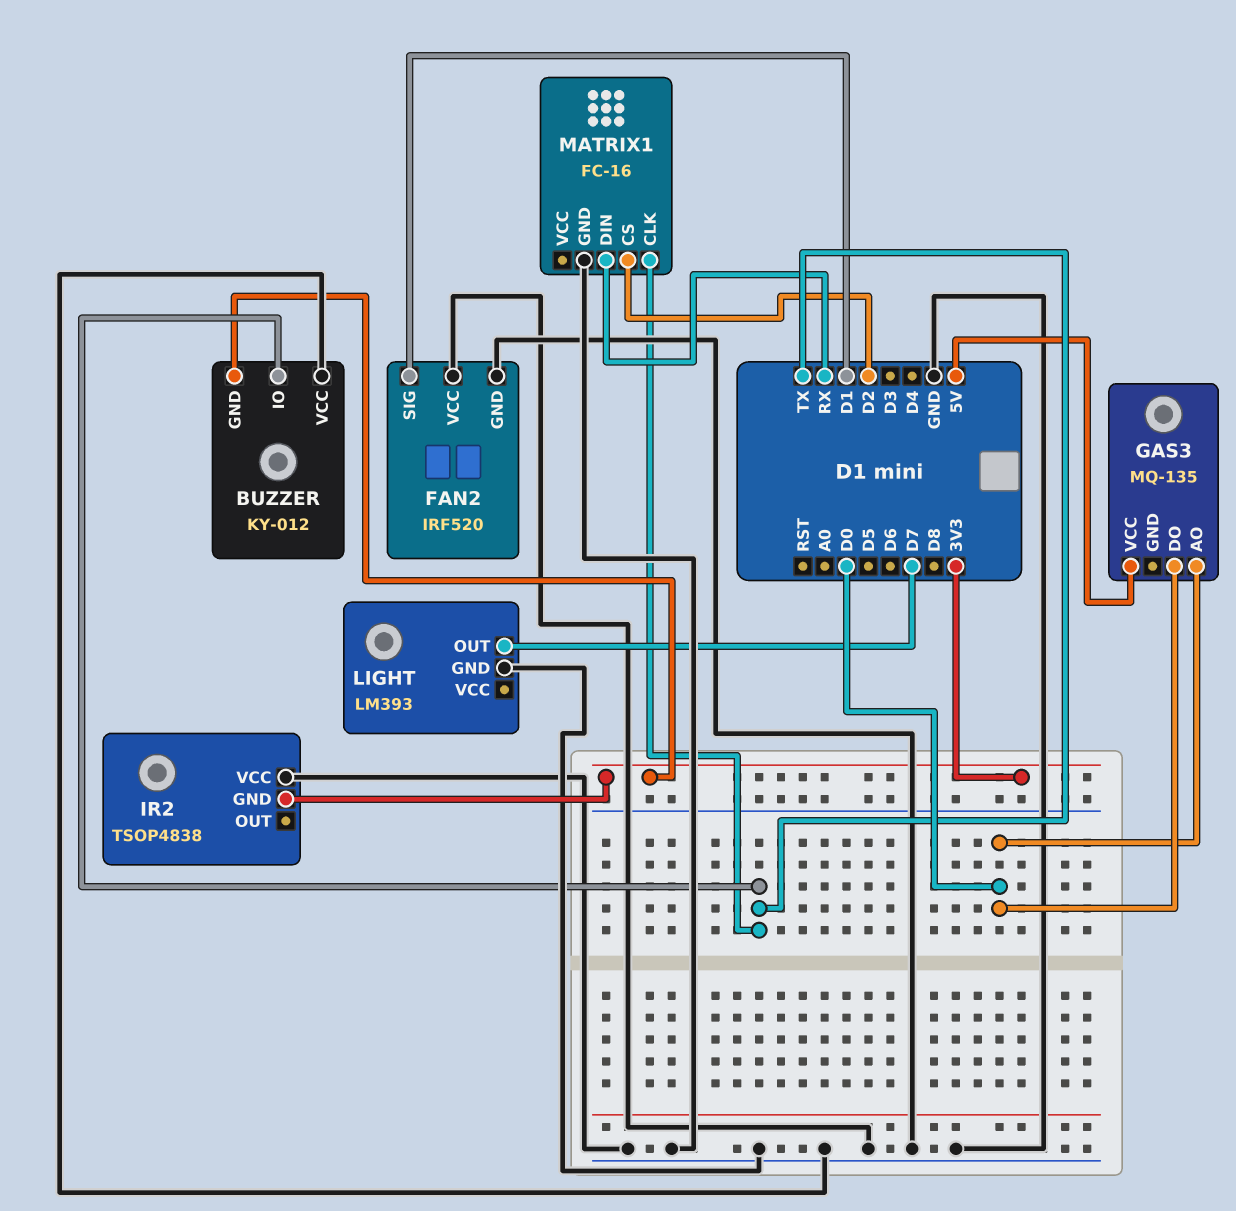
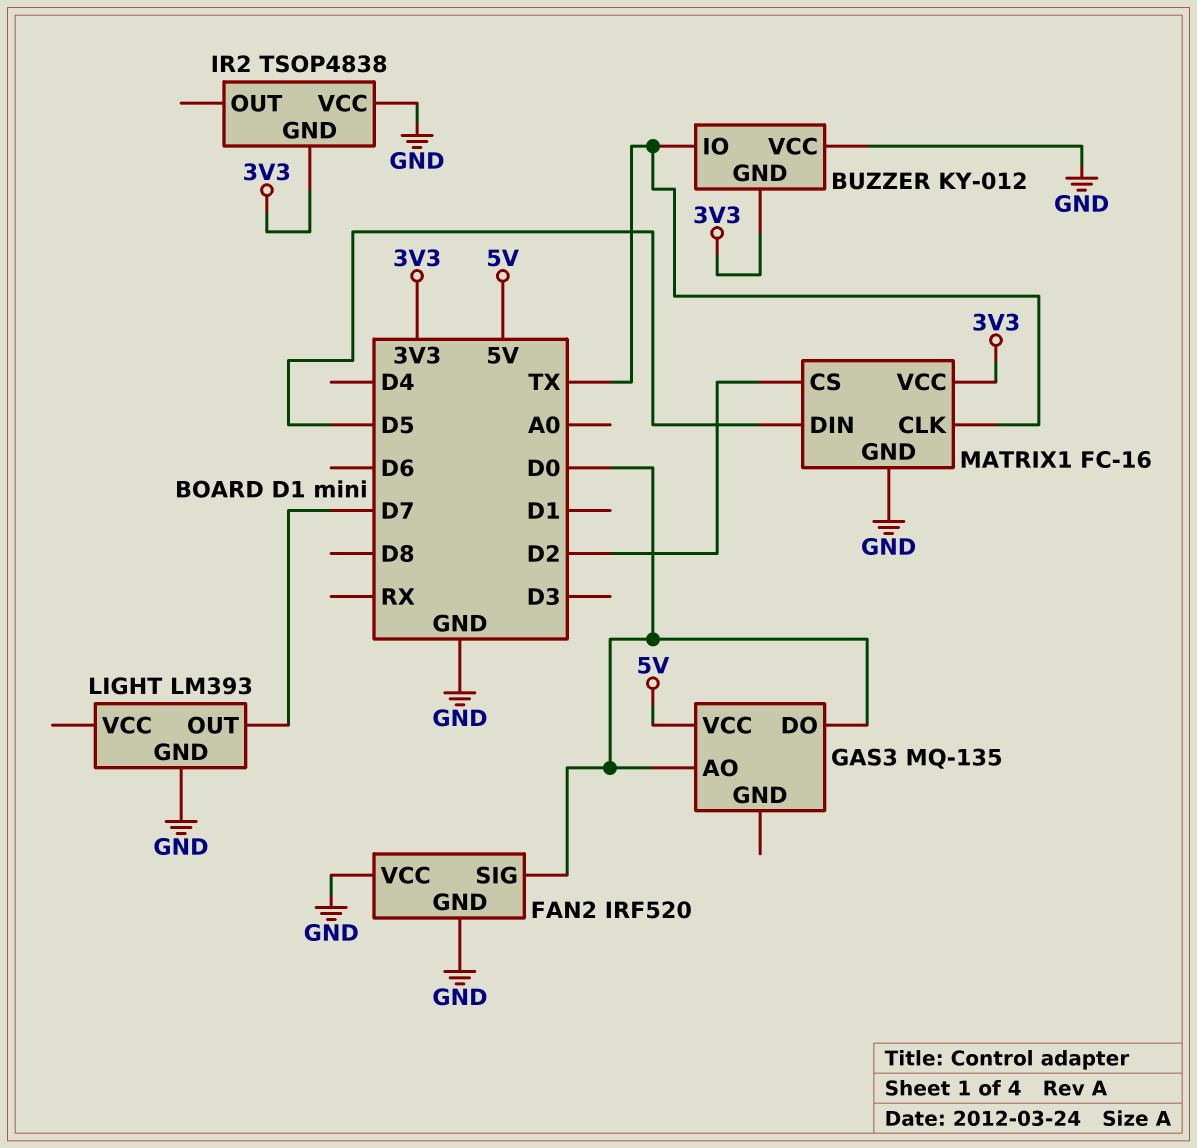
FAN2 pin SIG: D1 -> D0
MATRIX1 pin DIN: RX -> D5
MATRIX1 pin VCC: none -> 3V3

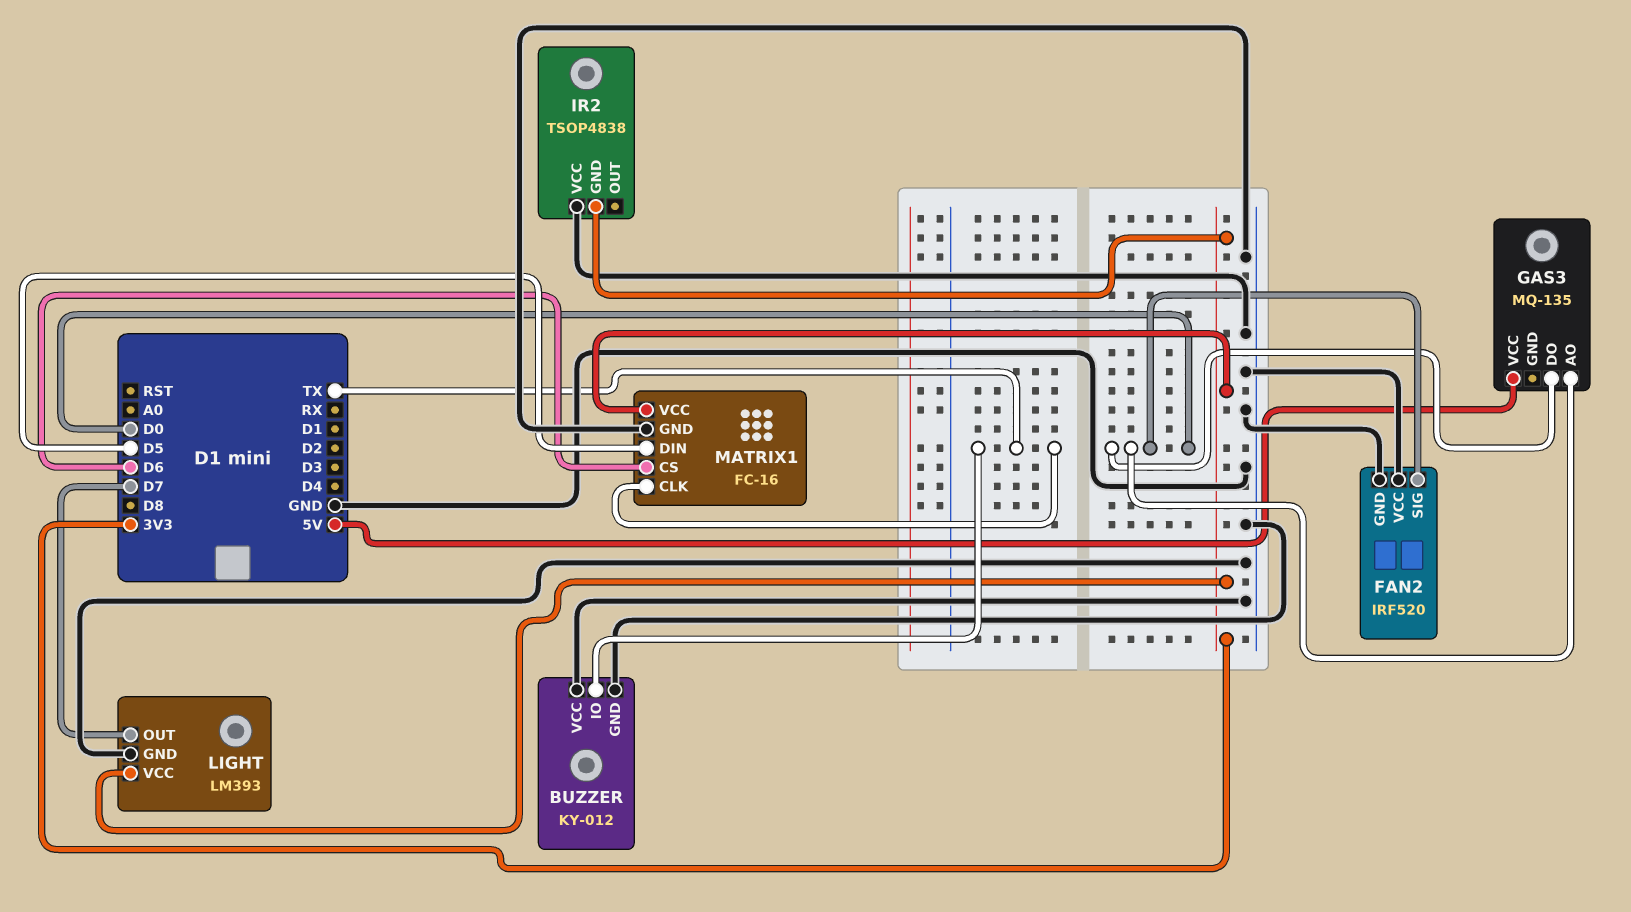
BUZZER pin GND: 3V3 -> GND
LIGHT pin VCC: none -> 3V3
MATRIX1 pin CS: D2 -> D6

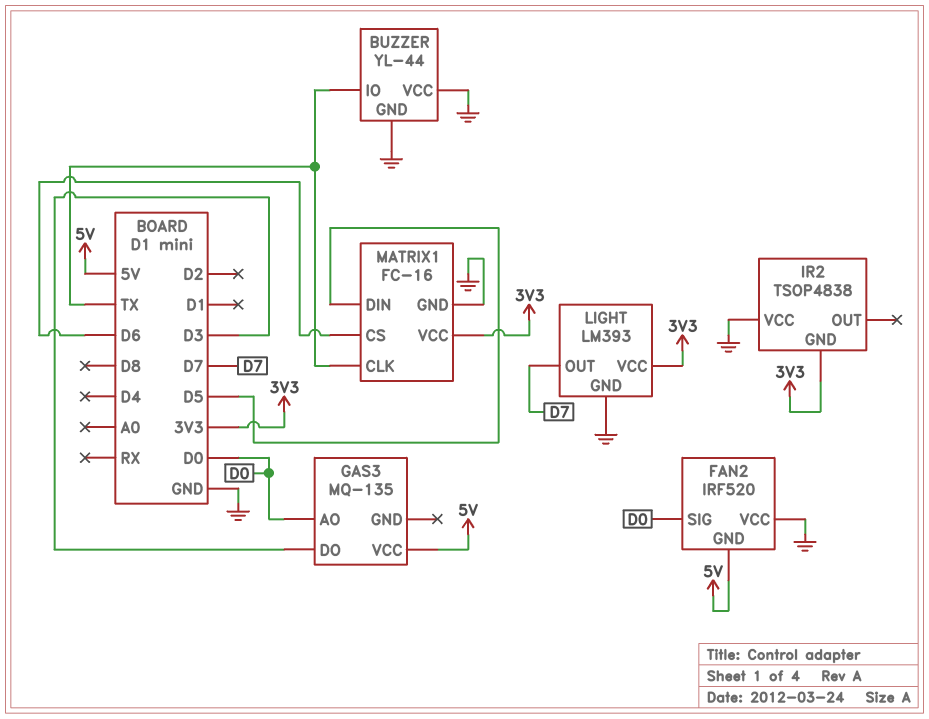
BUZZER: KY-012 -> YL-44
FAN2 pin GND: GND -> 5V
GAS3 pin DO: D0 -> D3

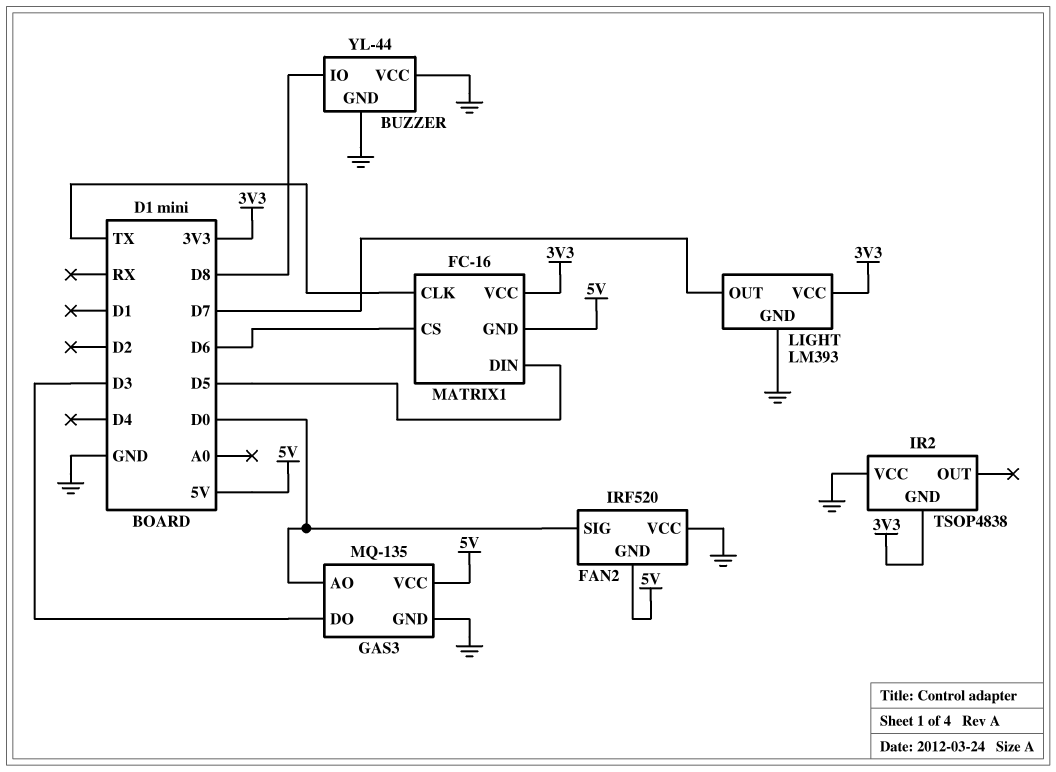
BUZZER pin IO: TX -> D8
GAS3 pin GND: none -> GND
MATRIX1 pin GND: GND -> 5V

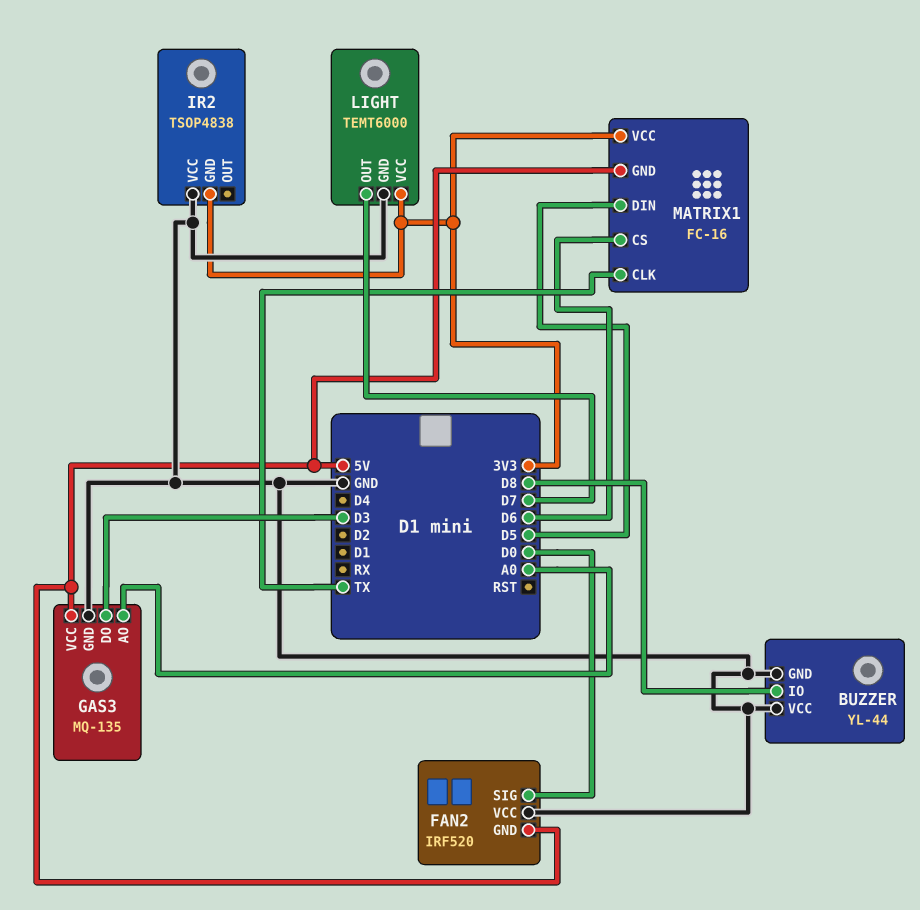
GAS3 pin AO: D0 -> A0
LIGHT: LM393 -> TEMT6000

